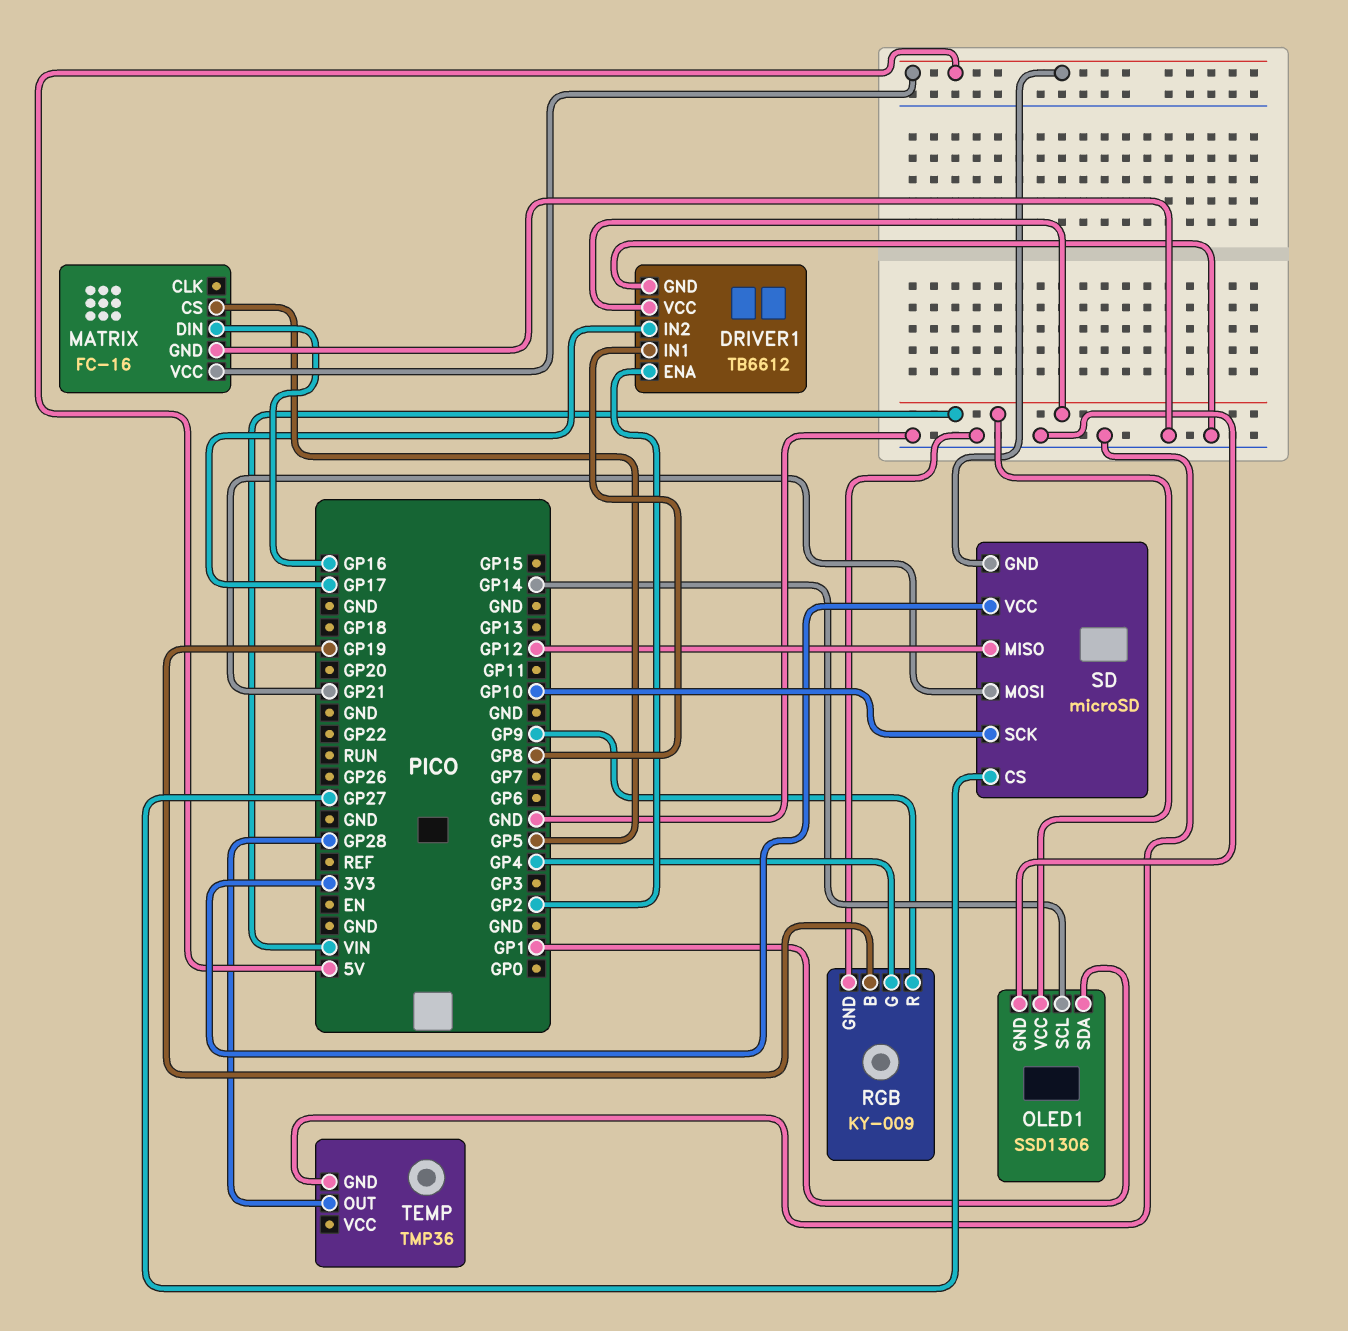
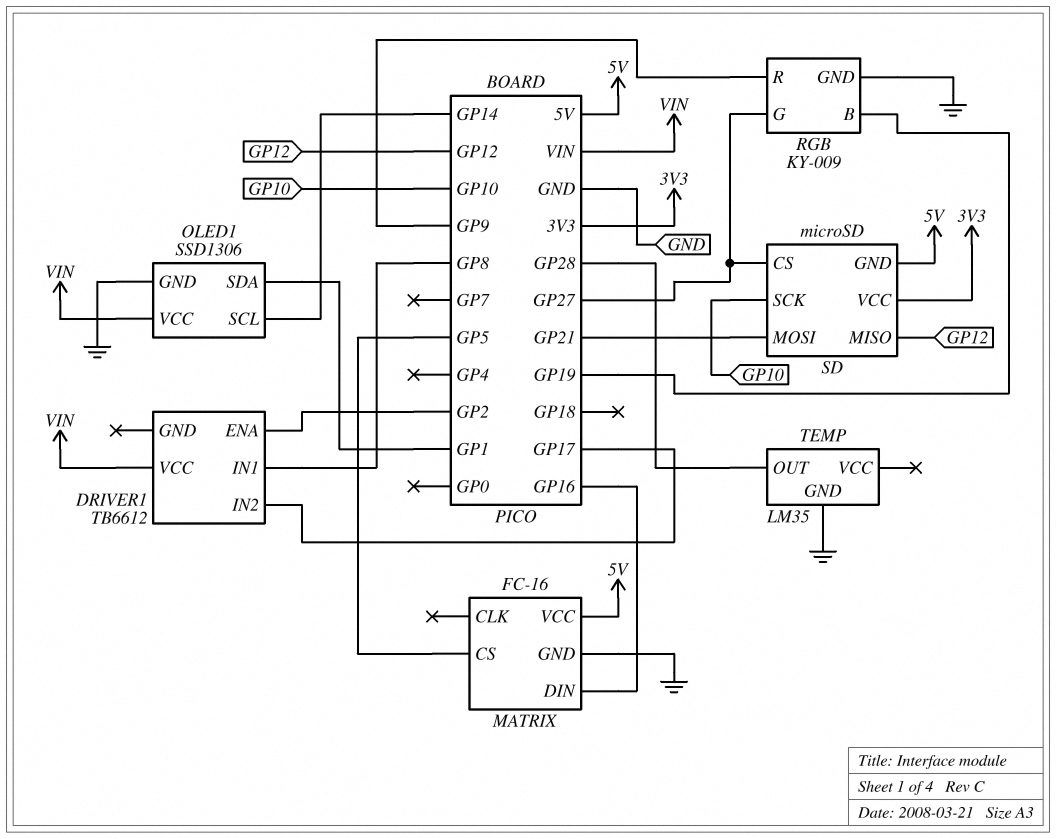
DRIVER1 pin GND: GND -> none
RGB pin G: GP4 -> GP27
TEMP: TMP36 -> LM35

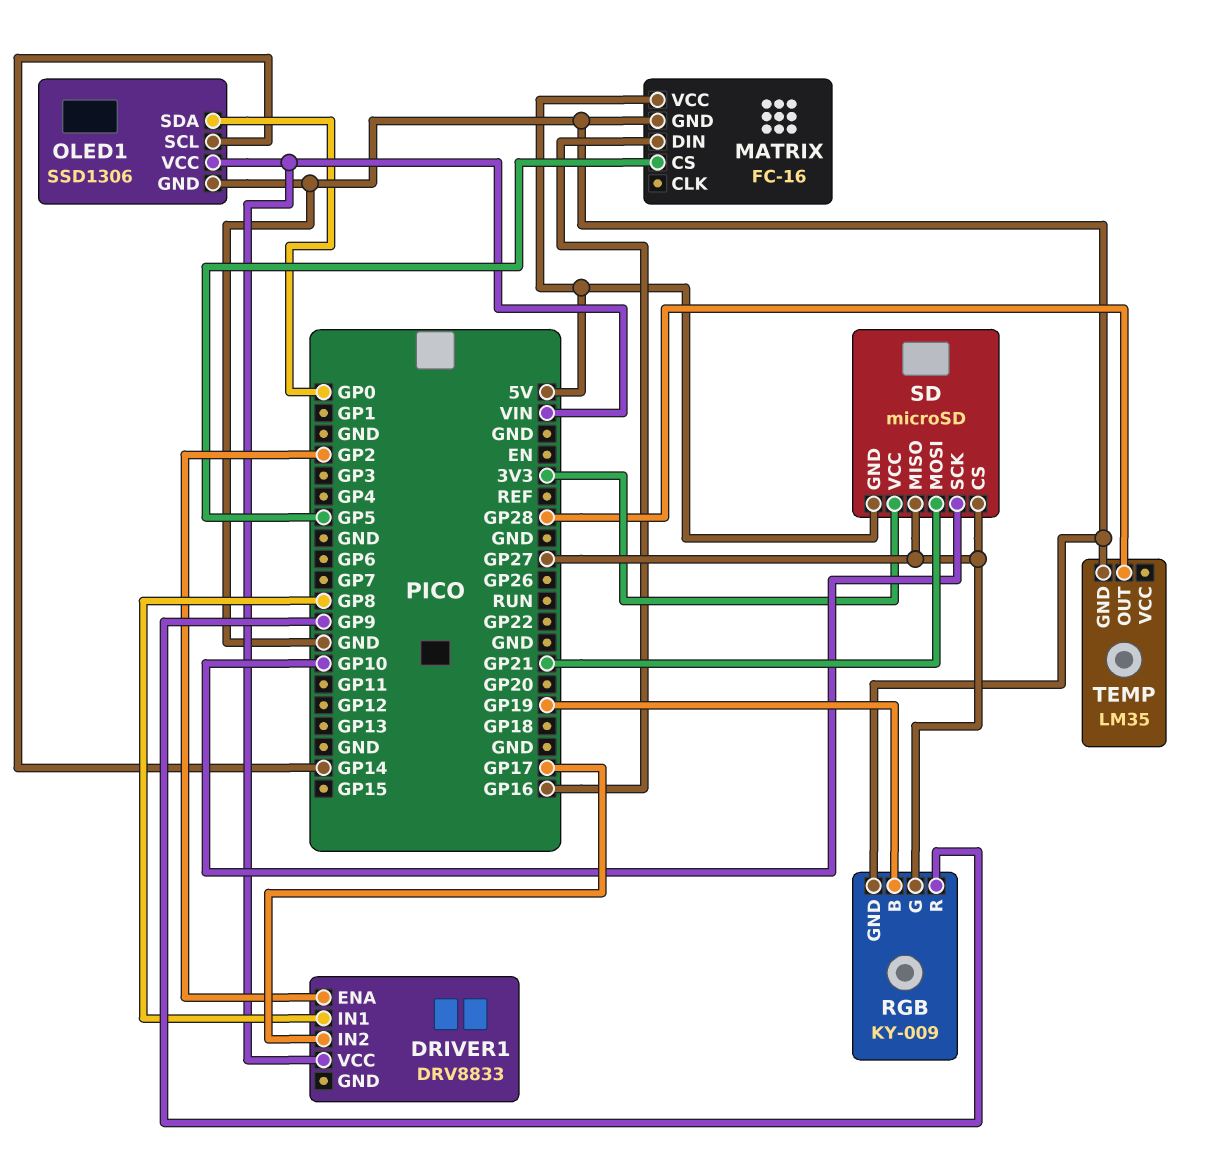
DRIVER1: TB6612 -> DRV8833
OLED1 pin SDA: GP1 -> GP0
SD pin MISO: GP12 -> GP27

